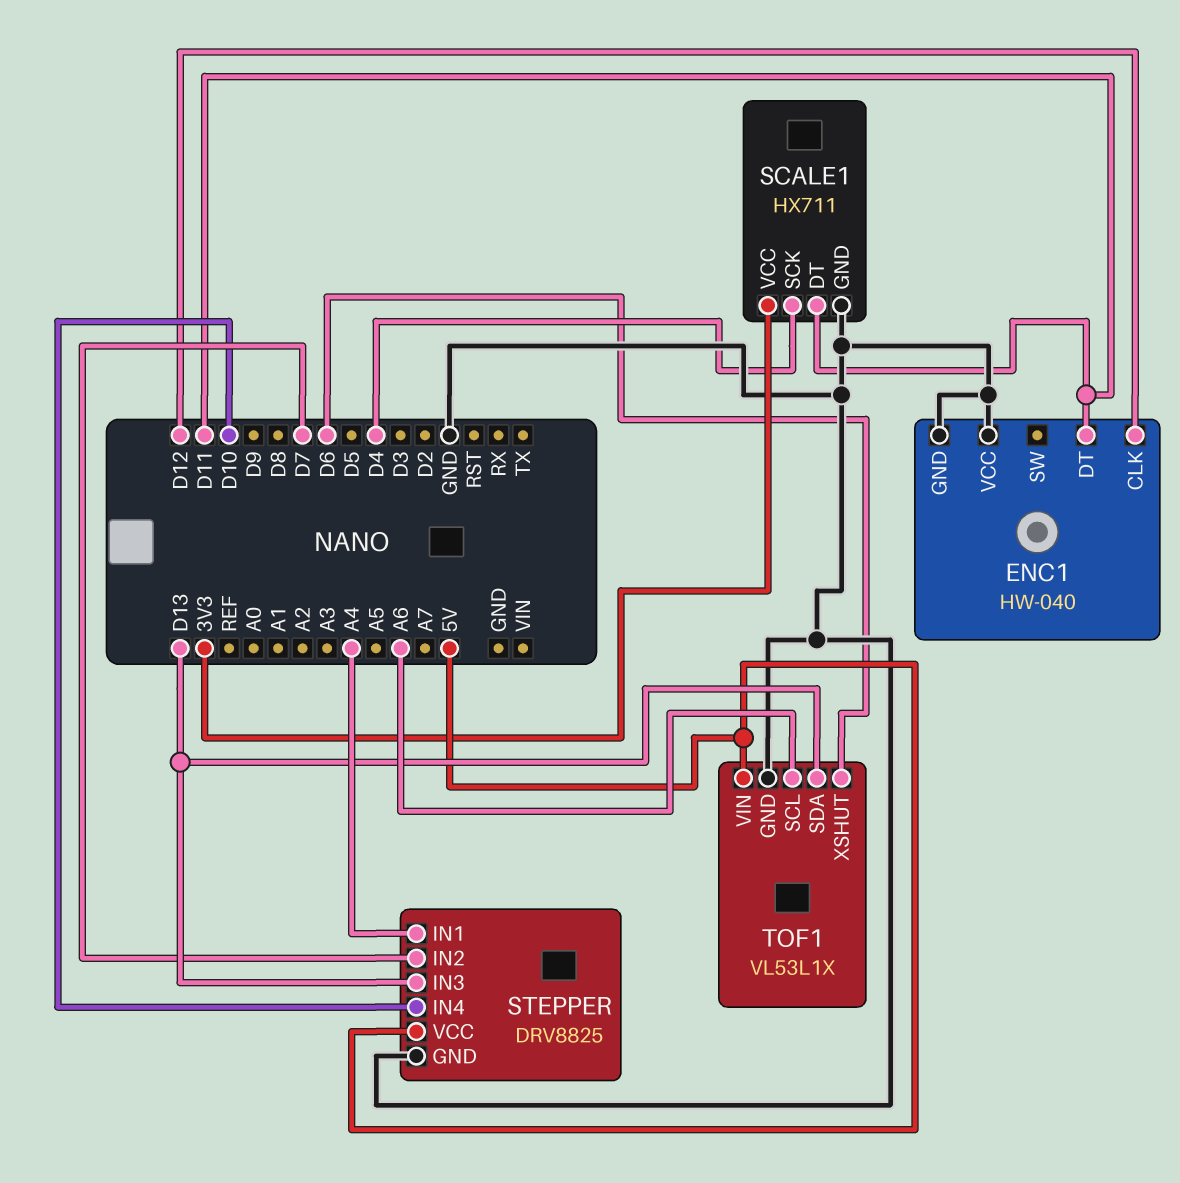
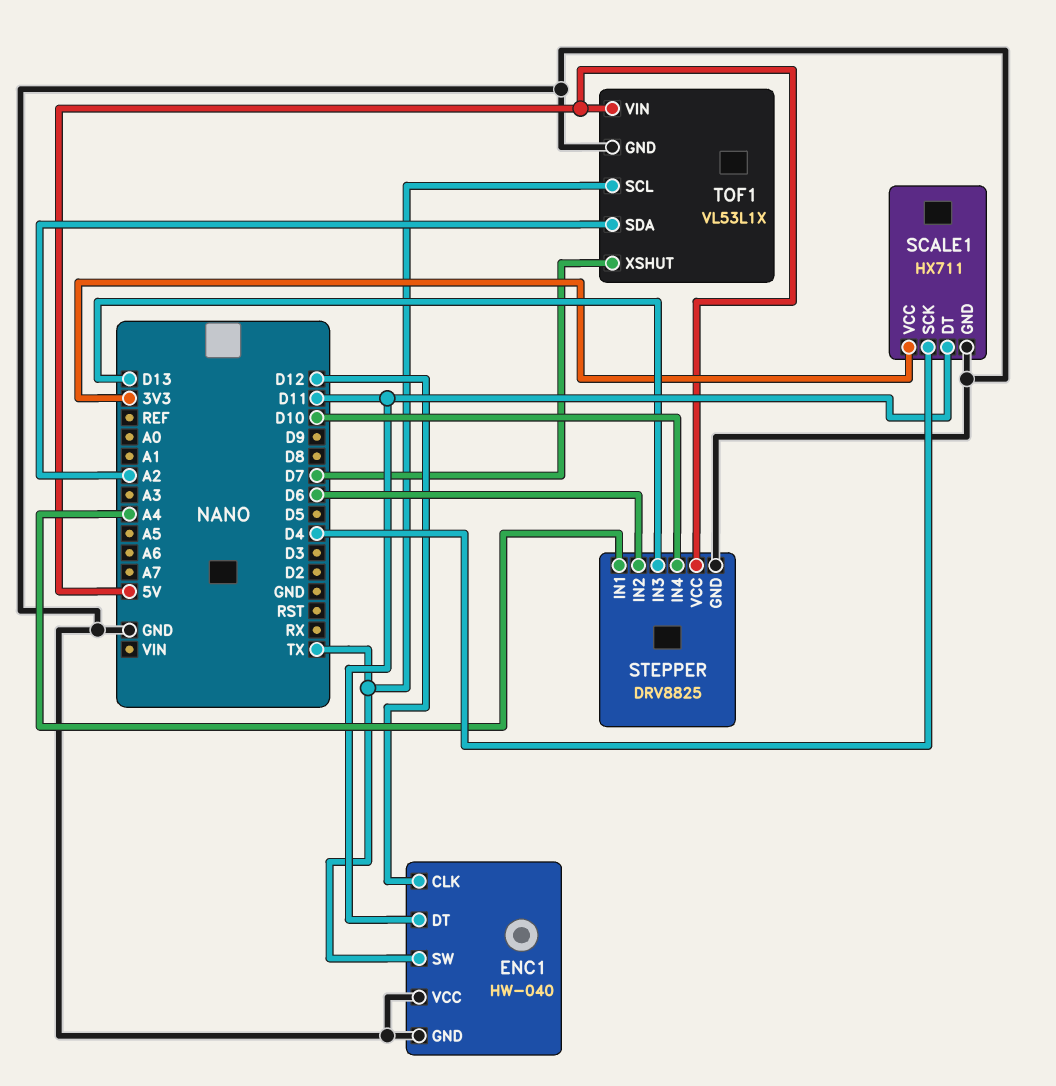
ENC1 pin SW: none -> TX
STEPPER pin IN2: D7 -> D6
TOF1 pin SCL: A6 -> TX
TOF1 pin SDA: D13 -> A2
TOF1 pin XSHUT: D6 -> D7

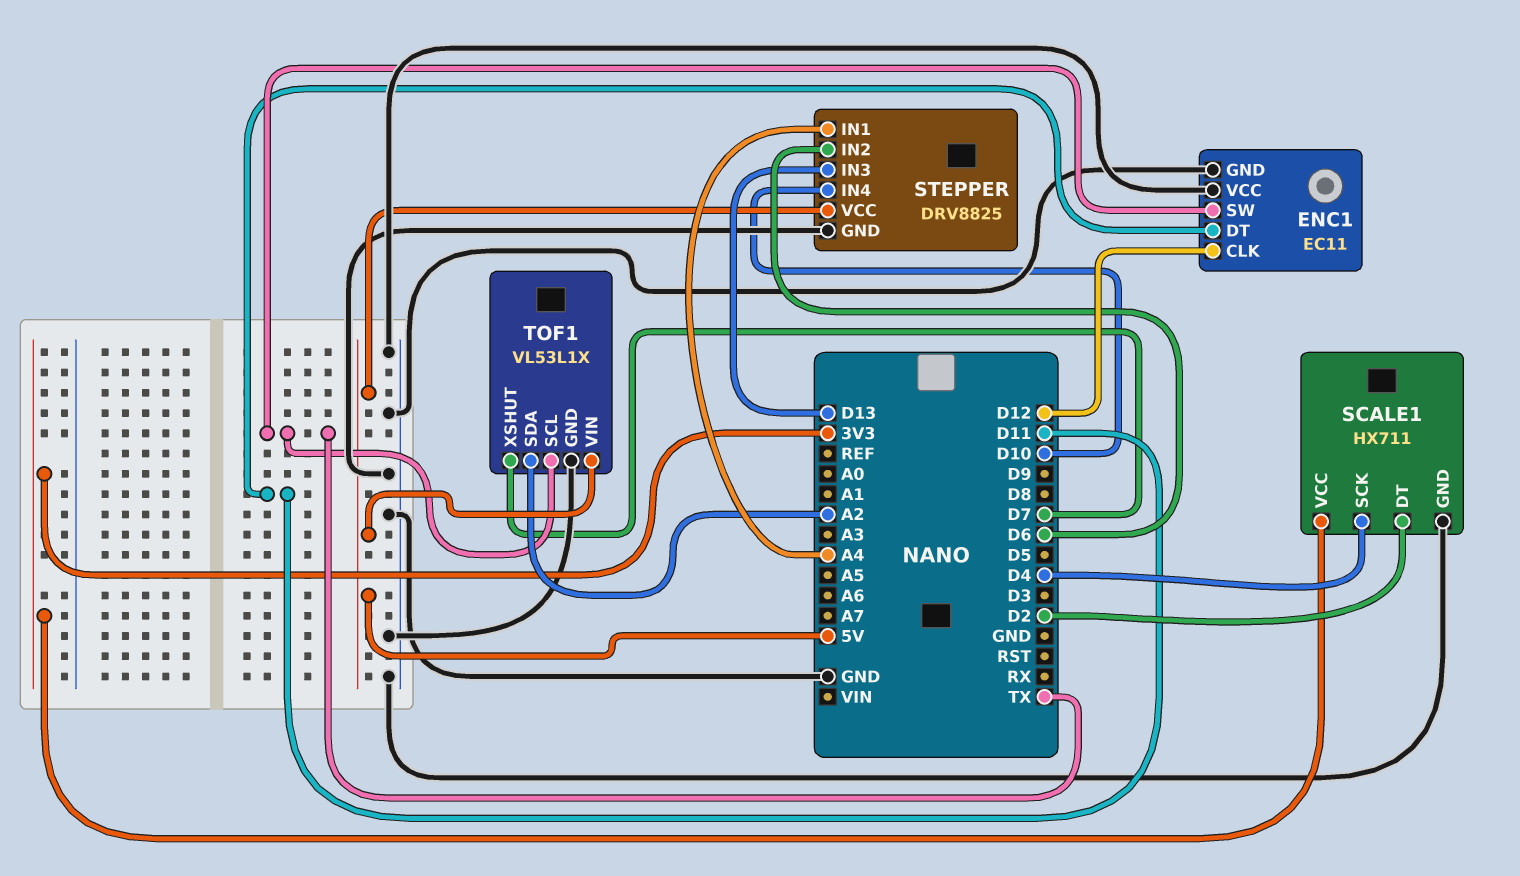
ENC1: HW-040 -> EC11
SCALE1 pin DT: D11 -> D2

